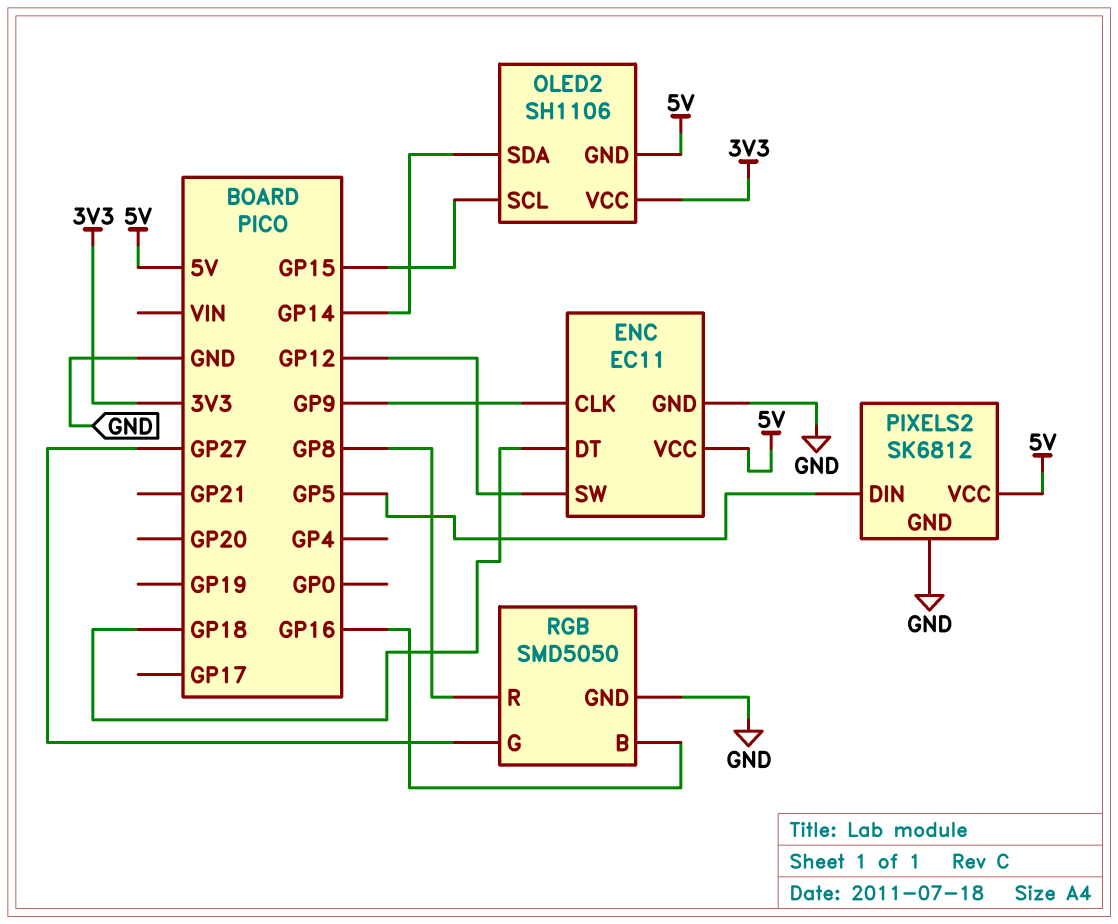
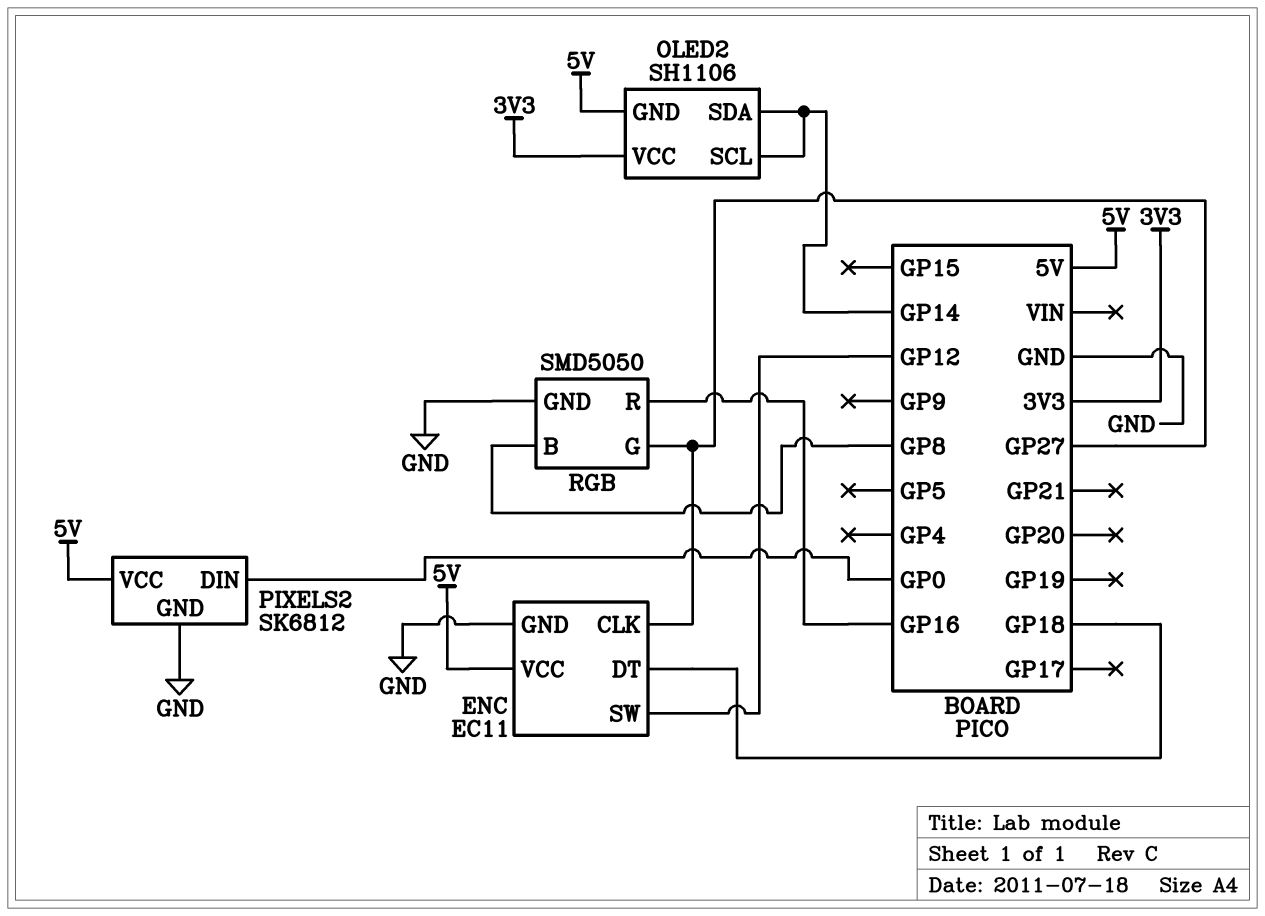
ENC pin CLK: GP9 -> GP27
OLED2 pin SCL: GP15 -> GP14
PIXELS2 pin DIN: GP5 -> GP0
RGB pin B: GP16 -> GP8
RGB pin R: GP8 -> GP16

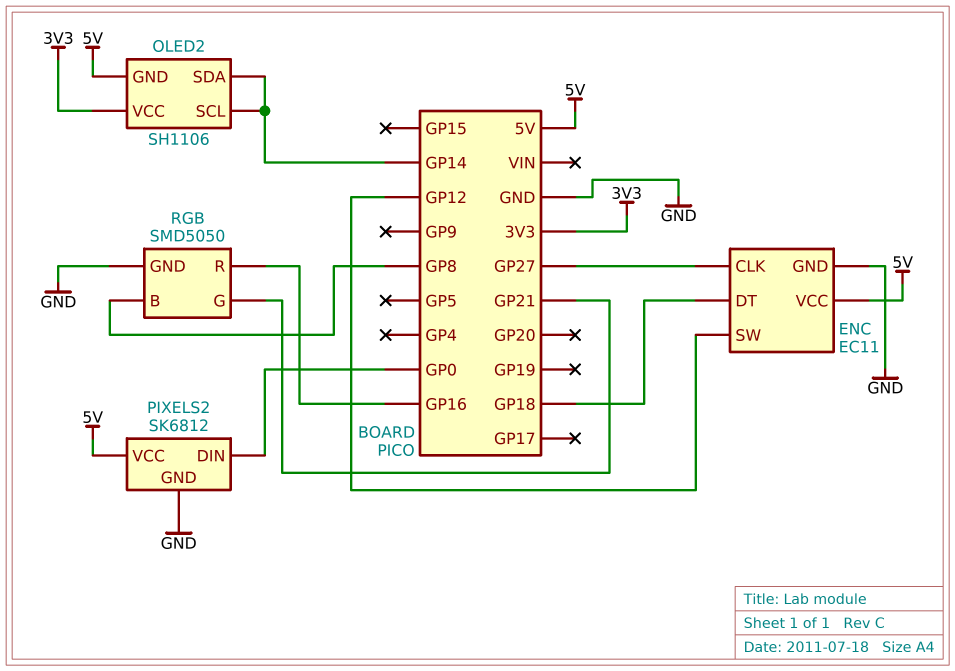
RGB pin G: GP27 -> GP21

